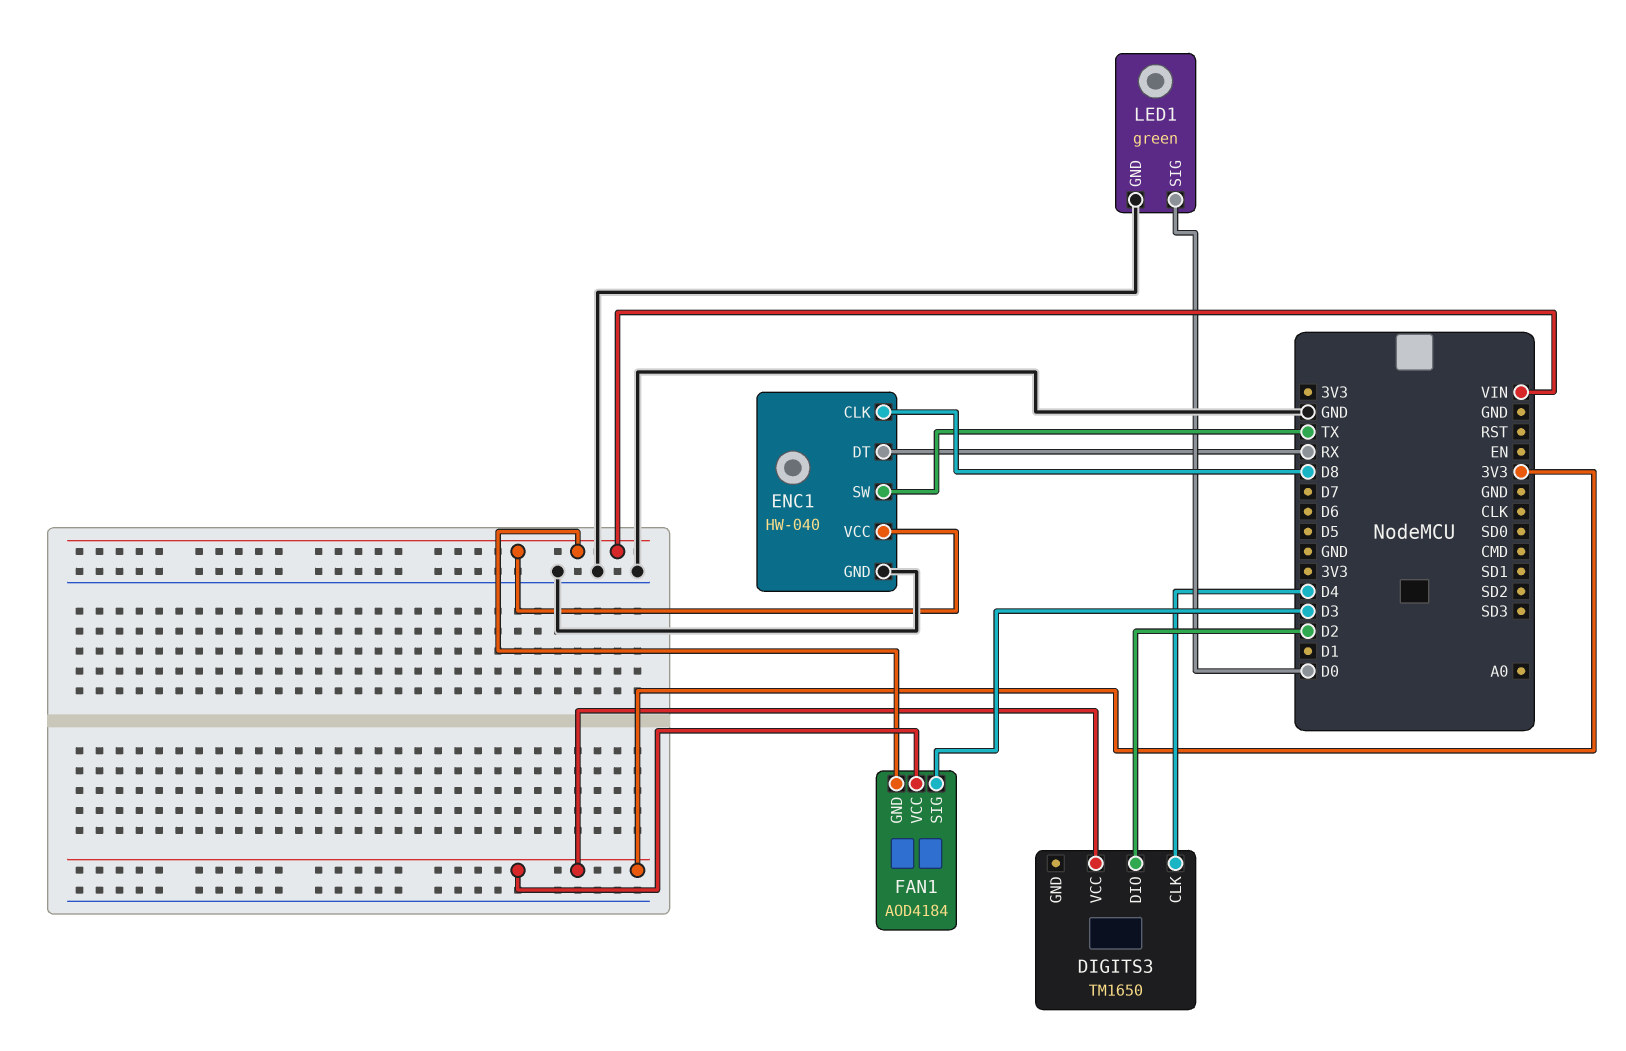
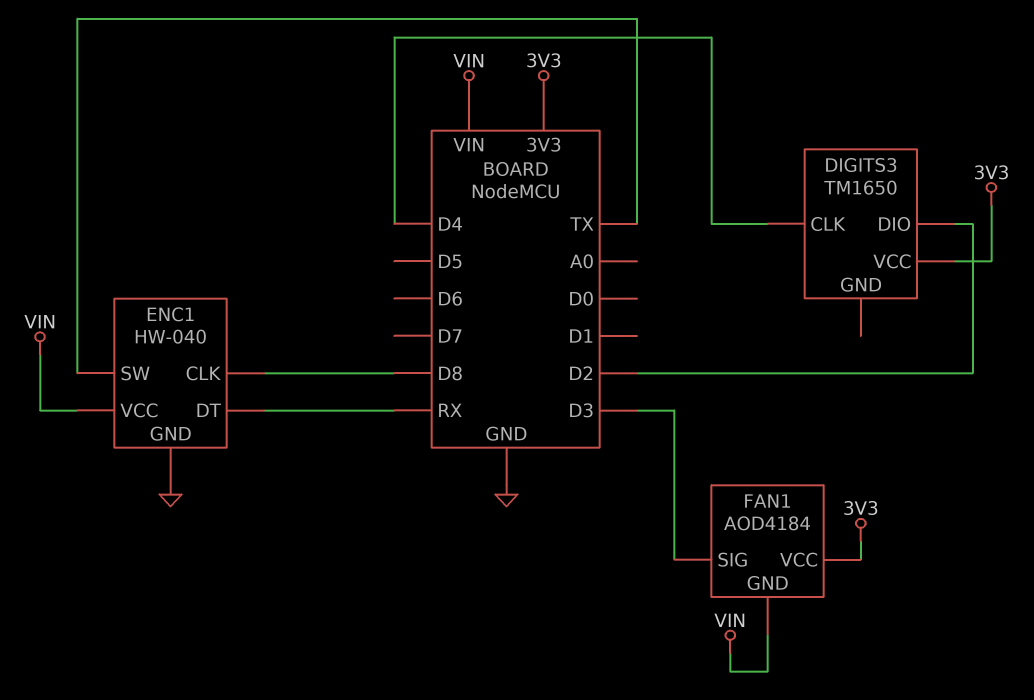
LED1: green -> none
LED1 pin GND: GND -> none
LED1 pin SIG: D0 -> none

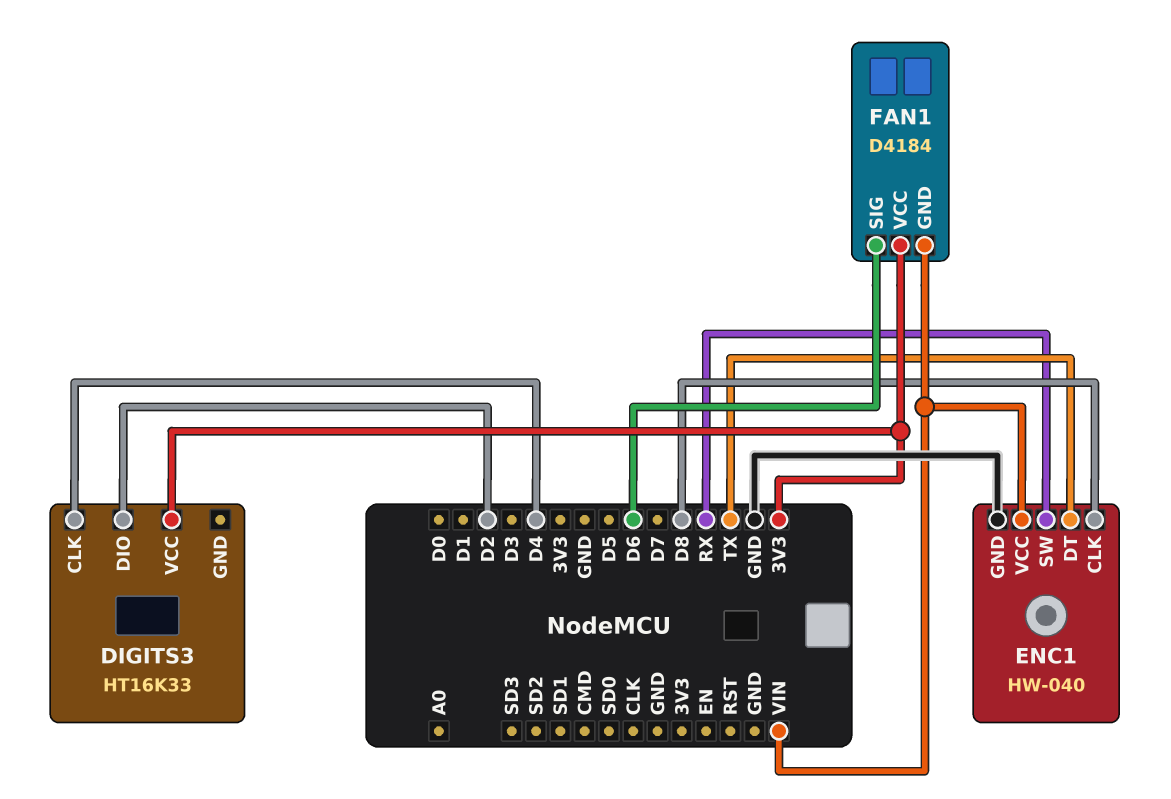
DIGITS3: TM1650 -> HT16K33
ENC1 pin DT: RX -> TX
ENC1 pin SW: TX -> RX
FAN1: AOD4184 -> D4184
FAN1 pin SIG: D3 -> D6

